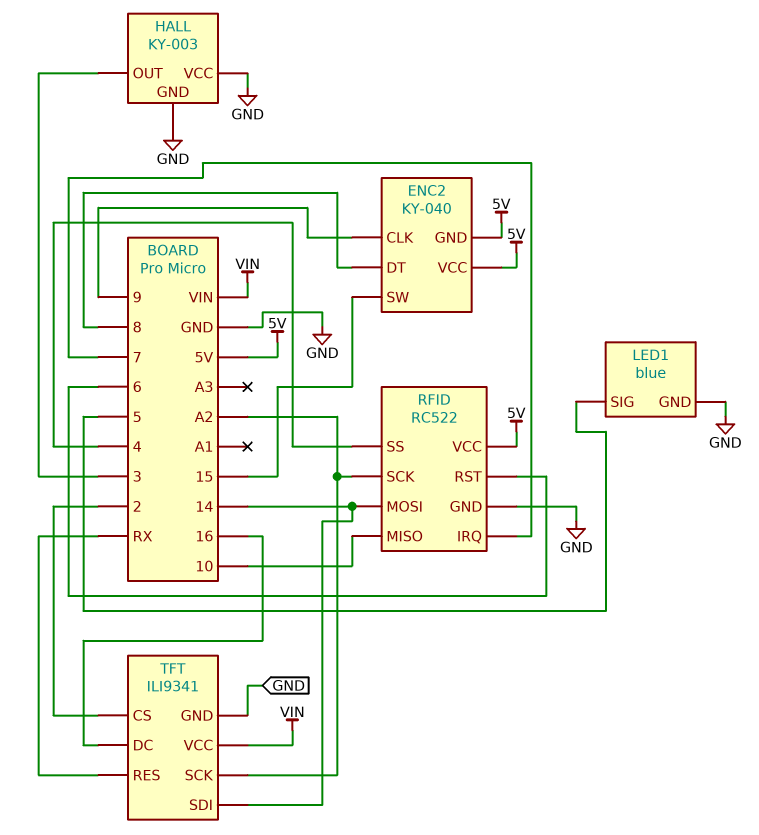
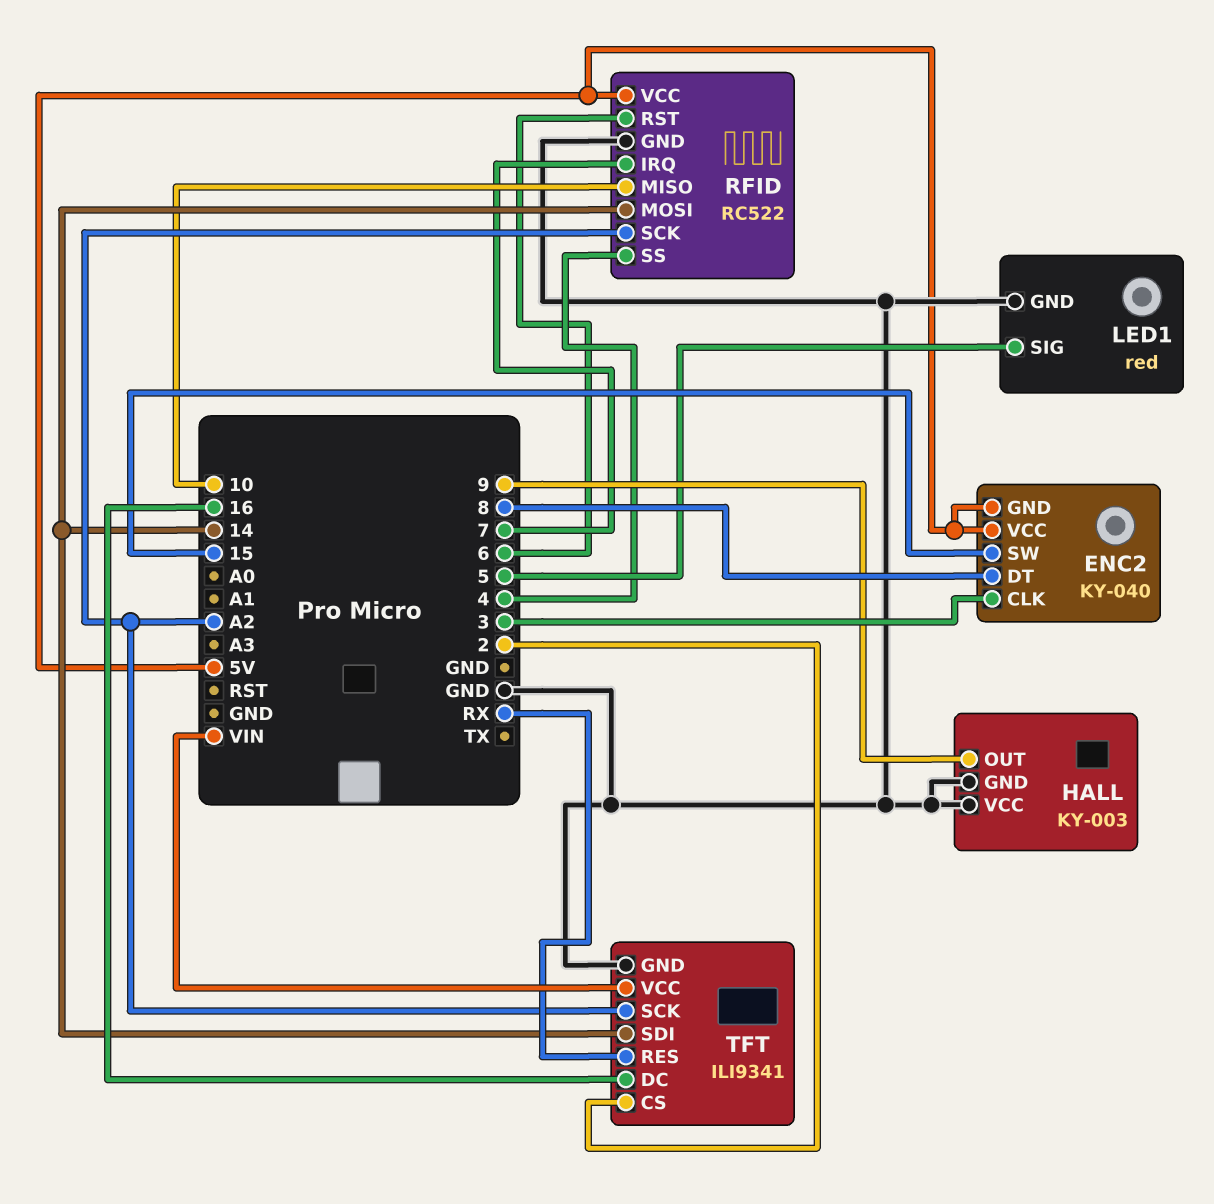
ENC2 pin CLK: 9 -> 3
HALL pin OUT: 3 -> 9
LED1: blue -> red

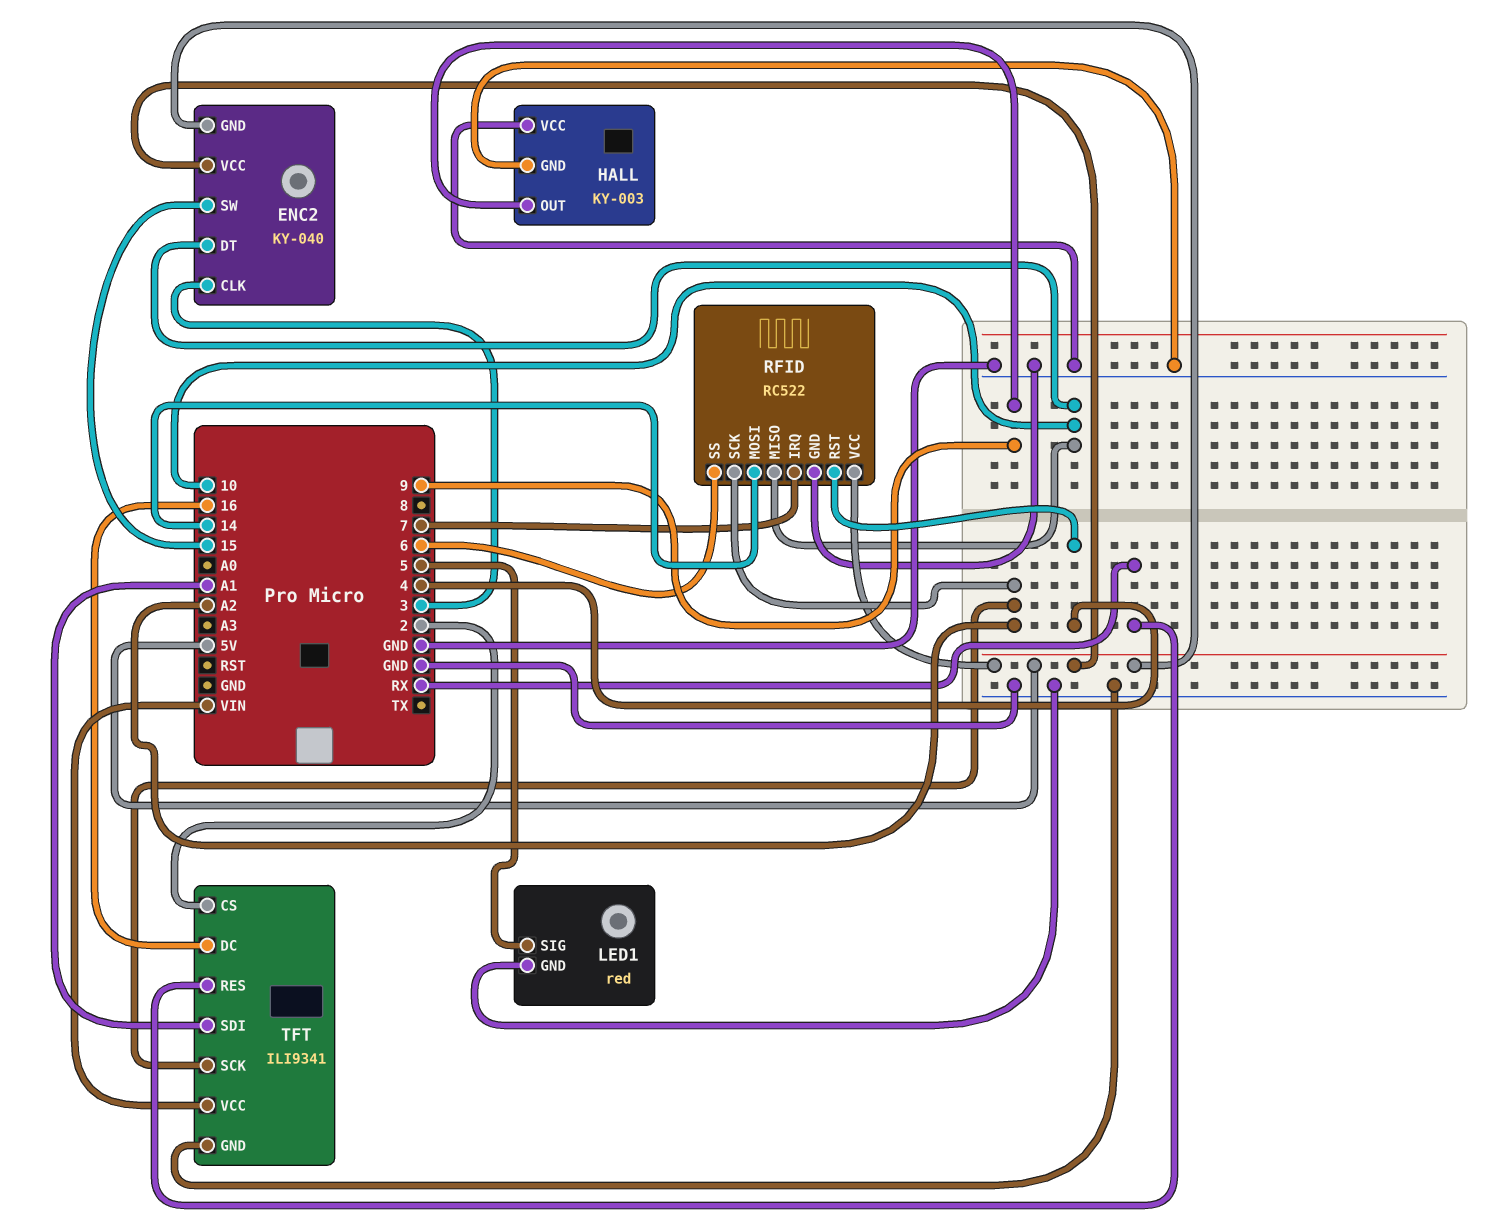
ENC2 pin DT: 8 -> 10
RFID pin RST: 6 -> 4
RFID pin SS: 4 -> 6
TFT pin SDI: 14 -> A1

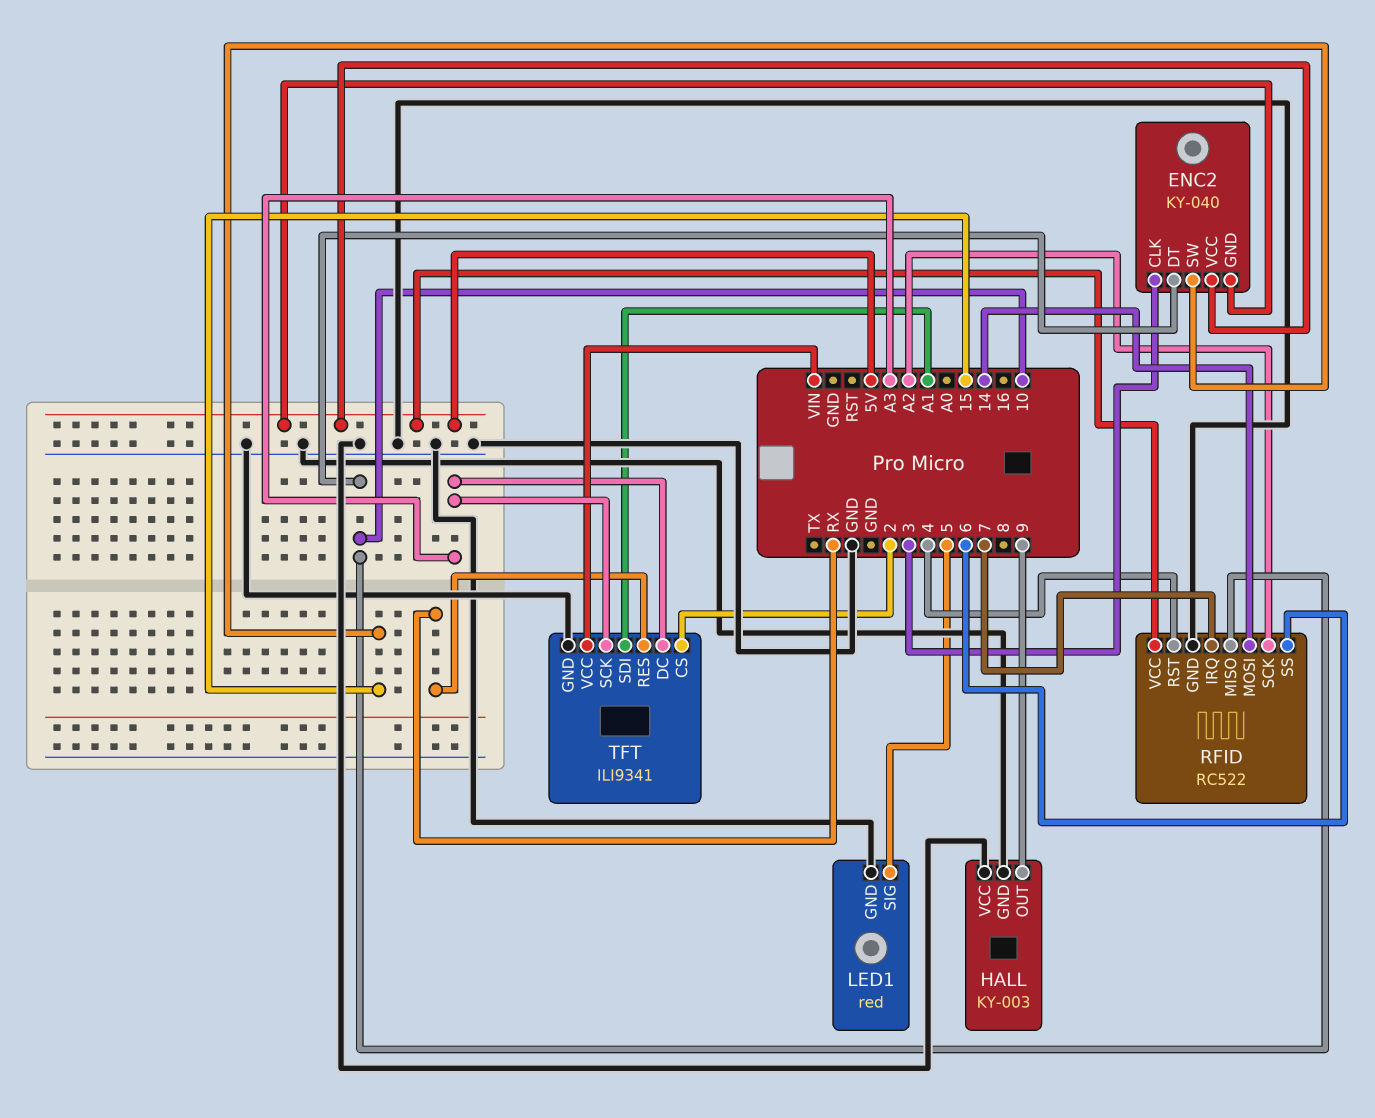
TFT pin DC: 16 -> A3
TFT pin SCK: A2 -> A3

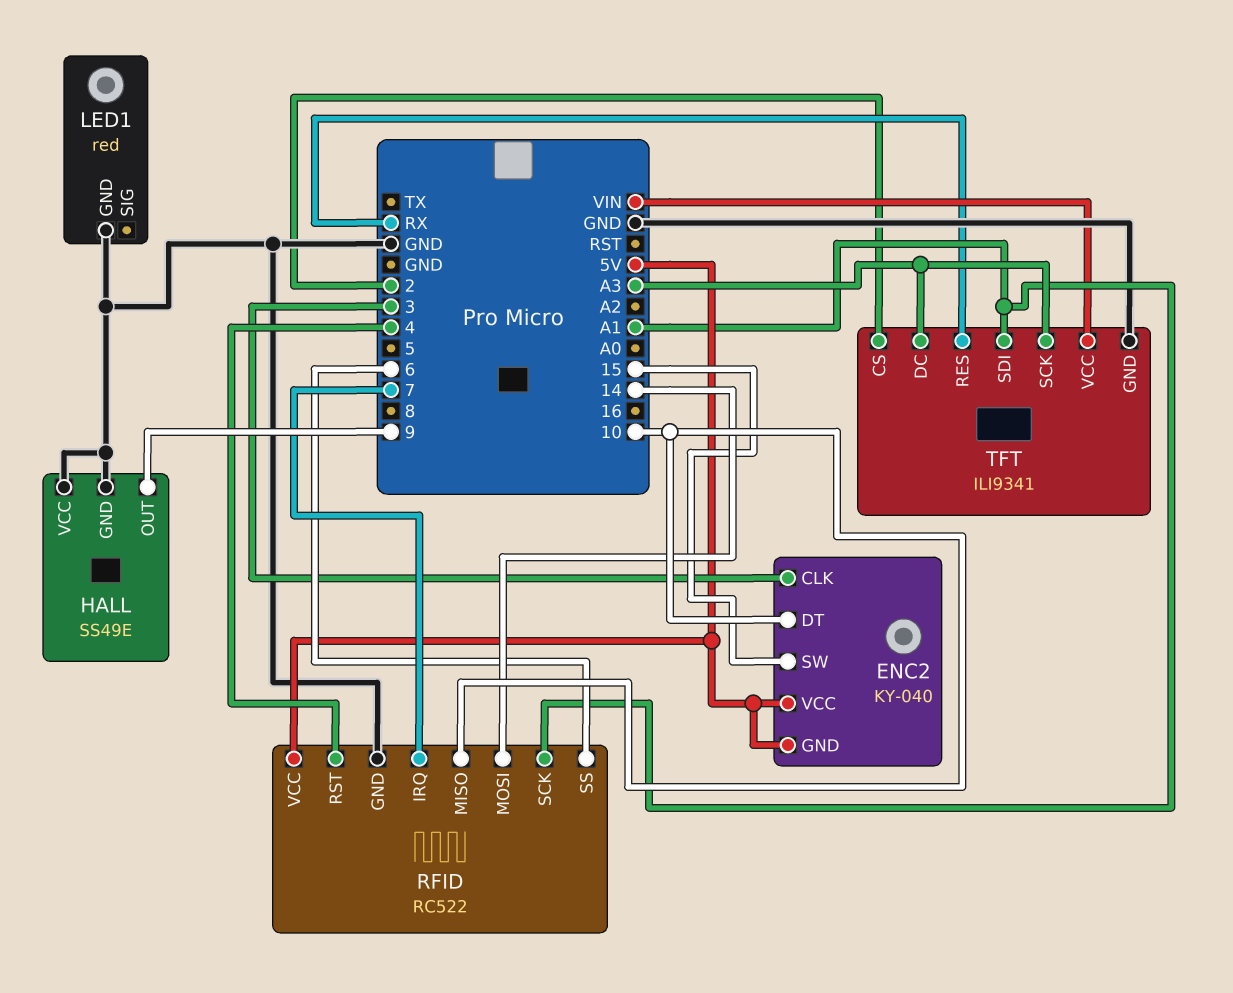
HALL: KY-003 -> SS49E
LED1 pin SIG: 5 -> none
RFID pin SCK: A2 -> A1

